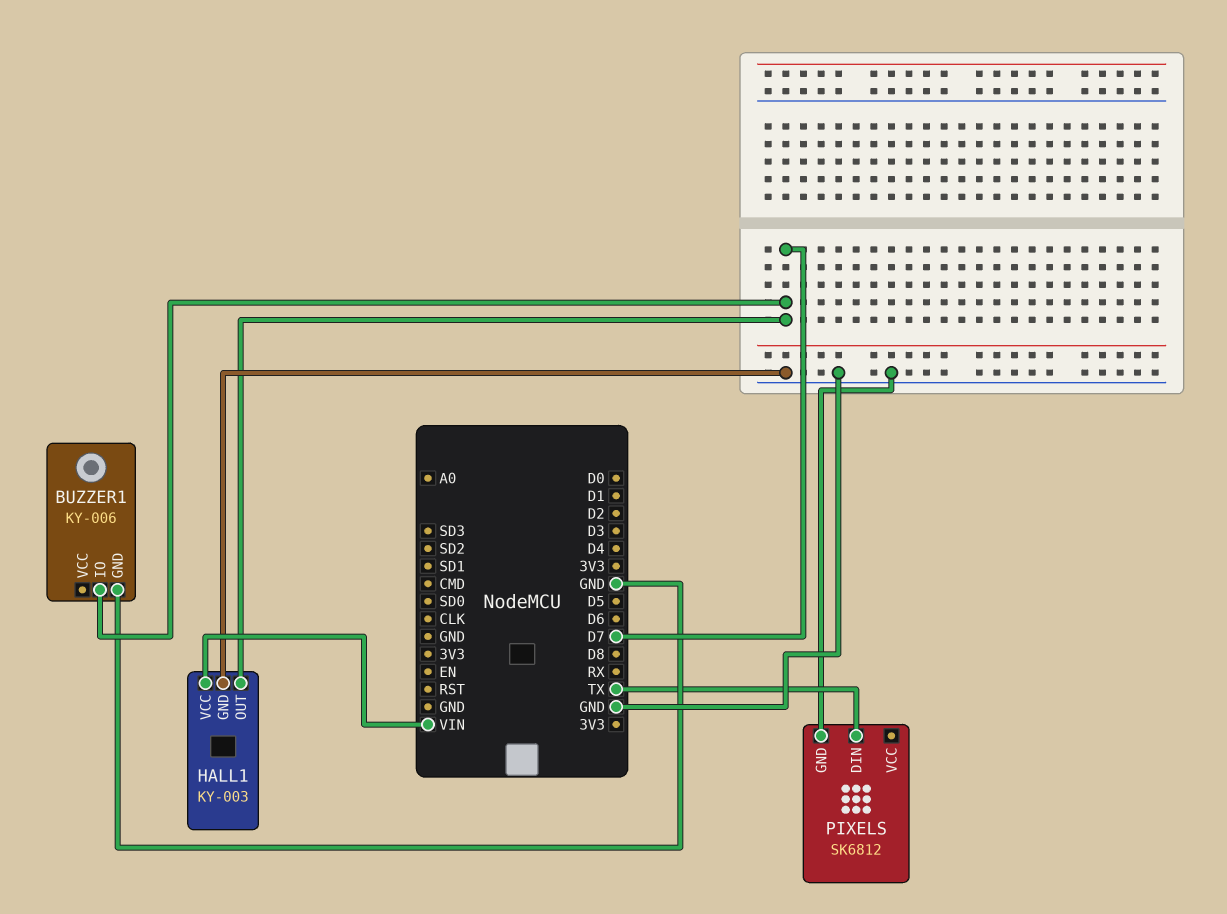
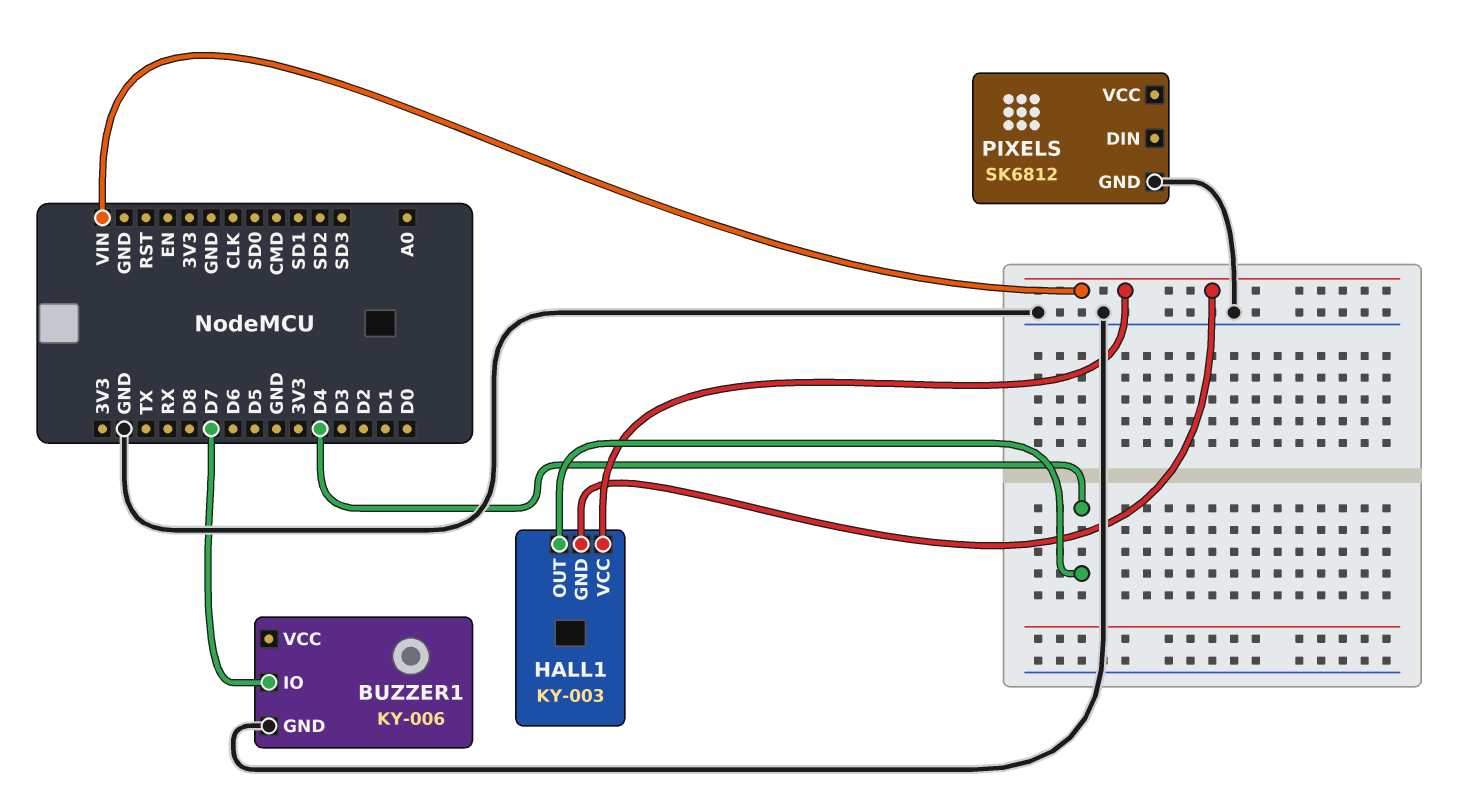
HALL1 pin GND: GND -> VIN
HALL1 pin OUT: D7 -> D4
PIXELS pin DIN: TX -> none

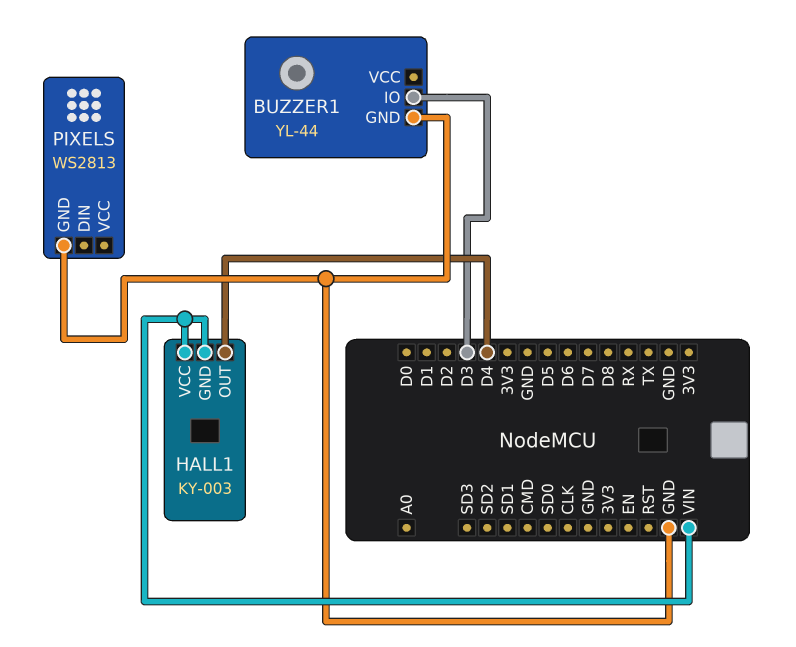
BUZZER1: KY-006 -> YL-44
BUZZER1 pin IO: D7 -> D3
PIXELS: SK6812 -> WS2813

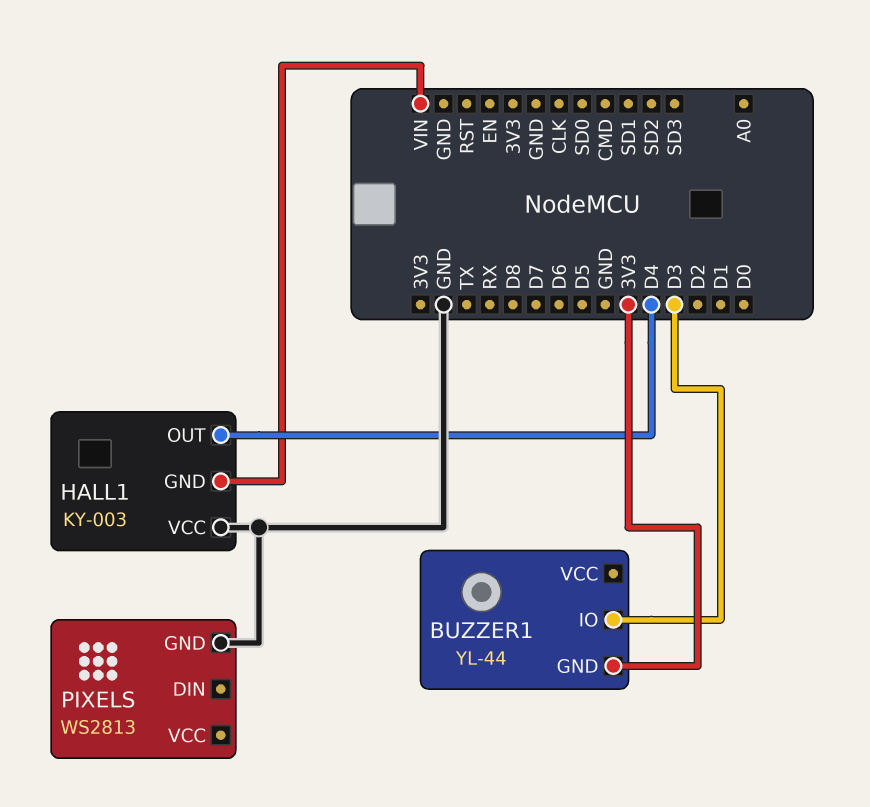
BUZZER1 pin GND: GND -> 3V3
HALL1 pin VCC: VIN -> GND

